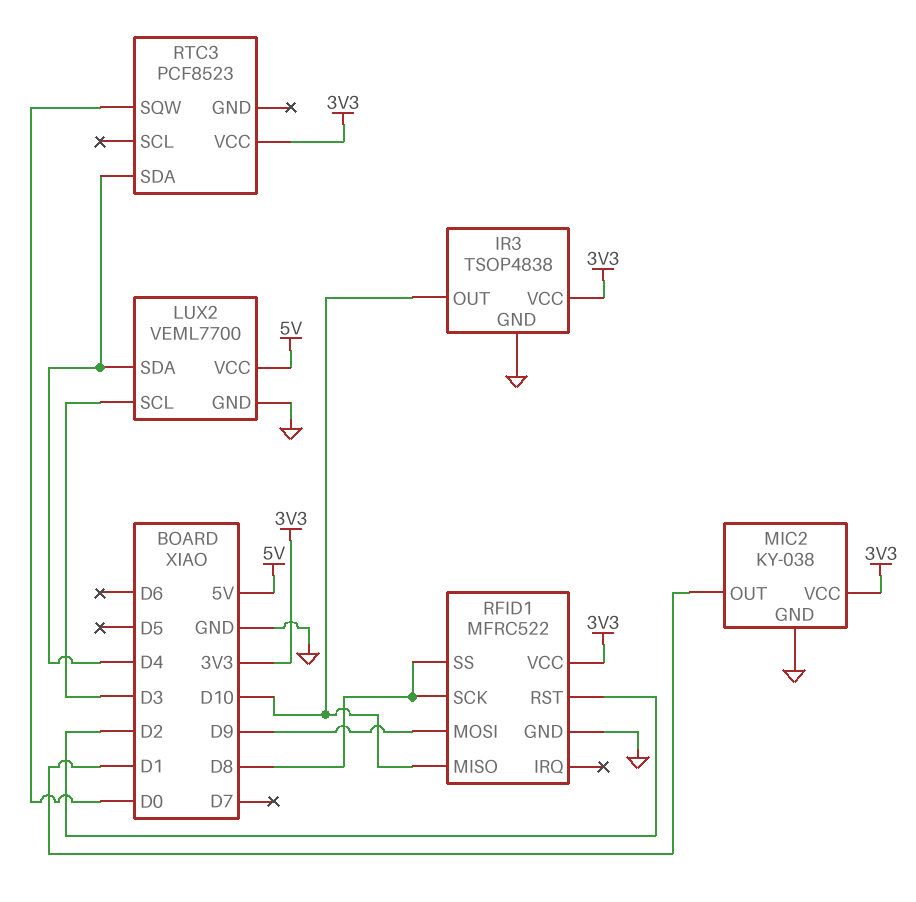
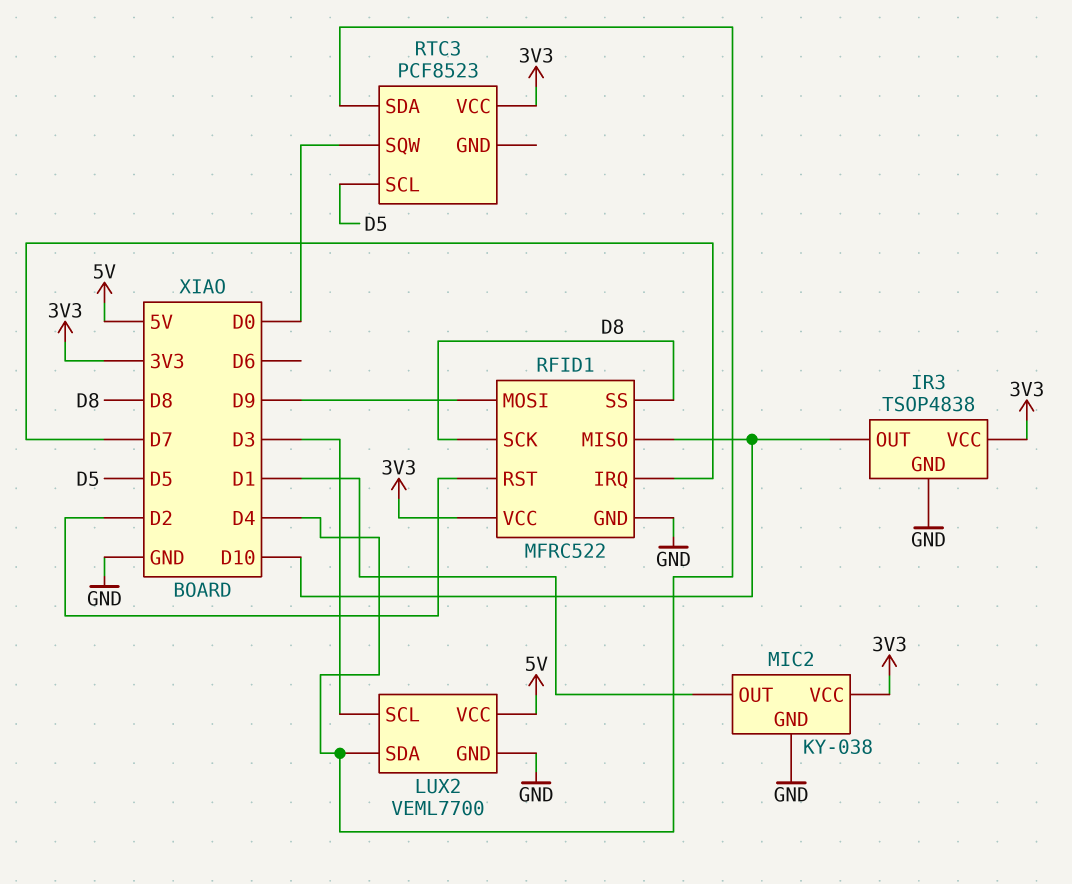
RFID1 pin IRQ: none -> D7
RTC3 pin SCL: none -> D5

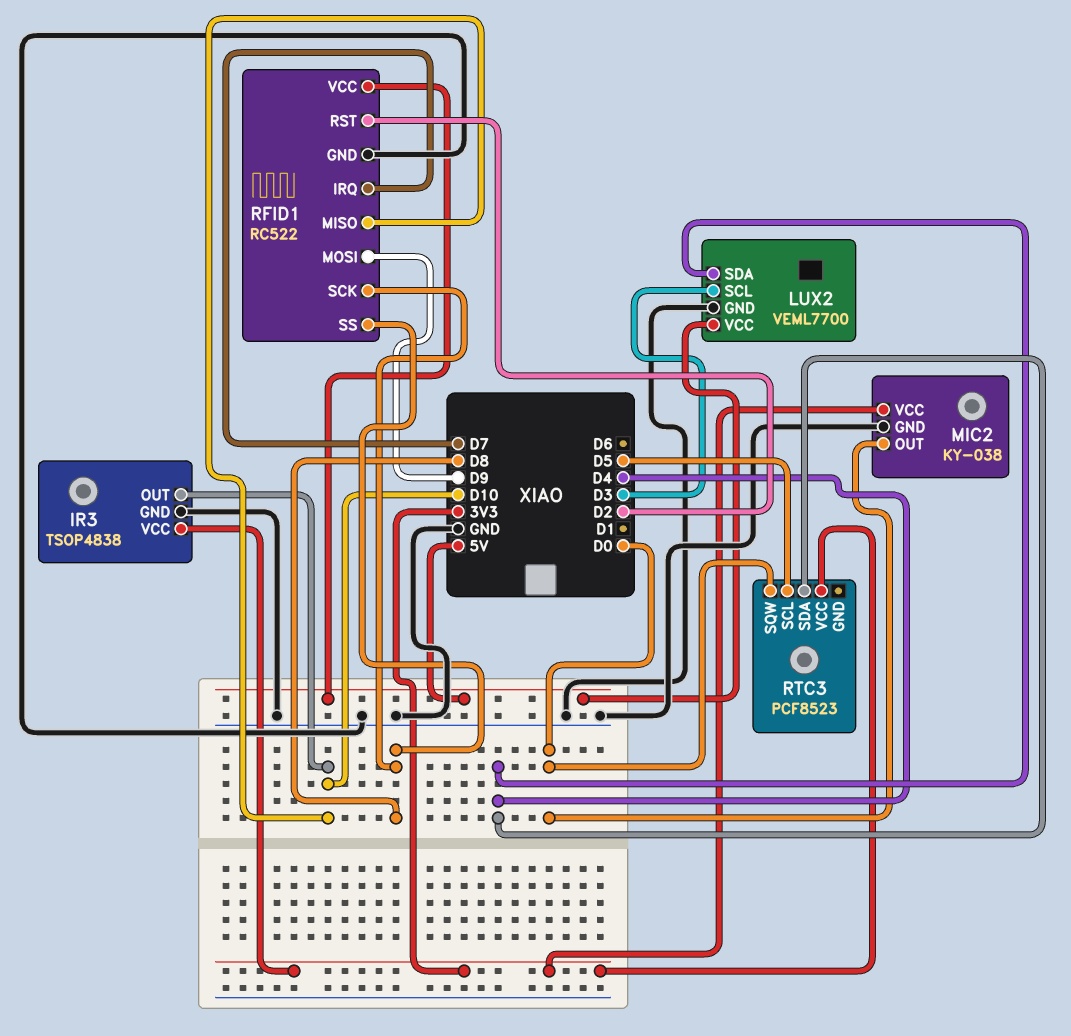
MIC2 pin OUT: D1 -> D0
RFID1: MFRC522 -> RC522
RFID1 pin VCC: 3V3 -> 5V

